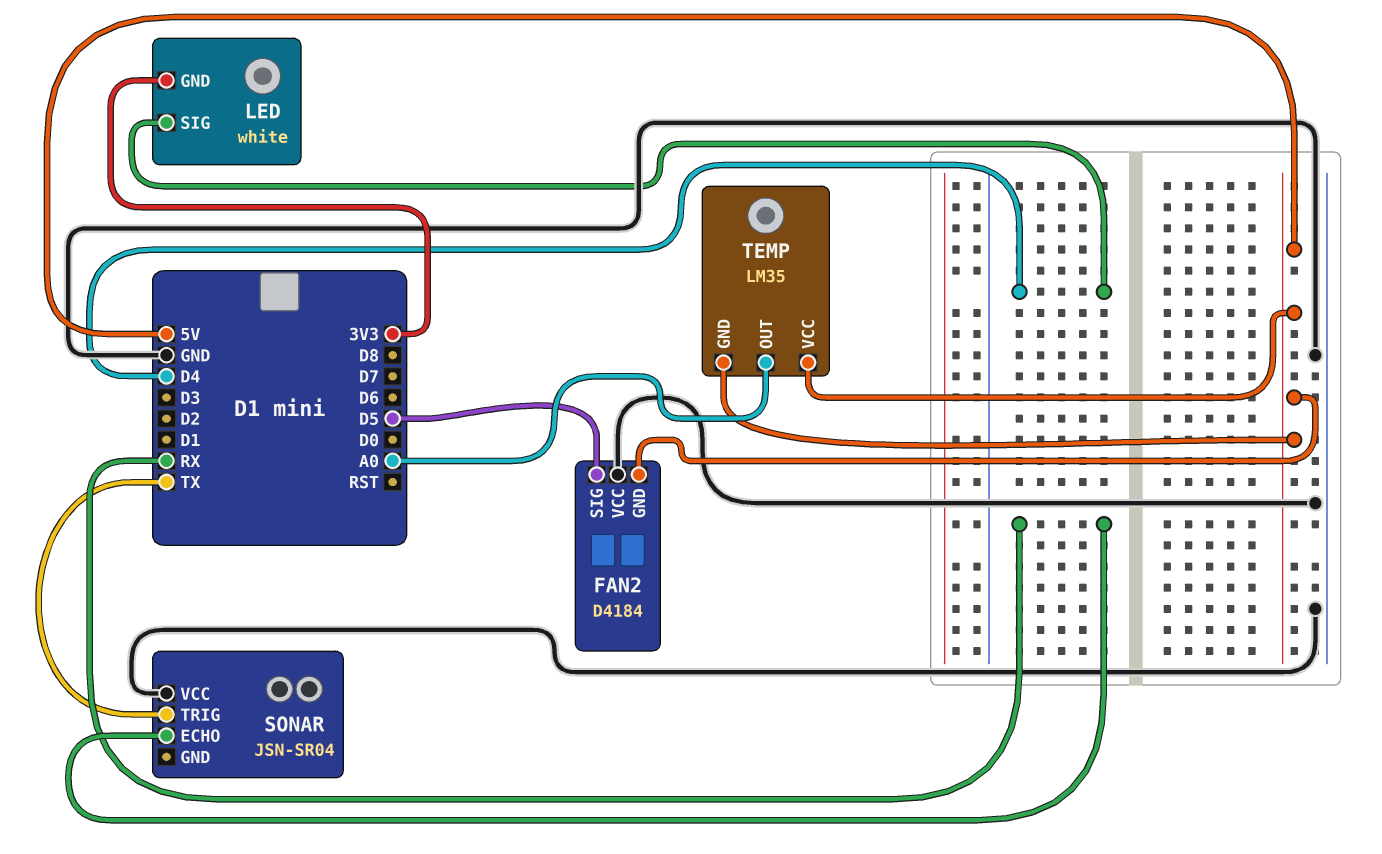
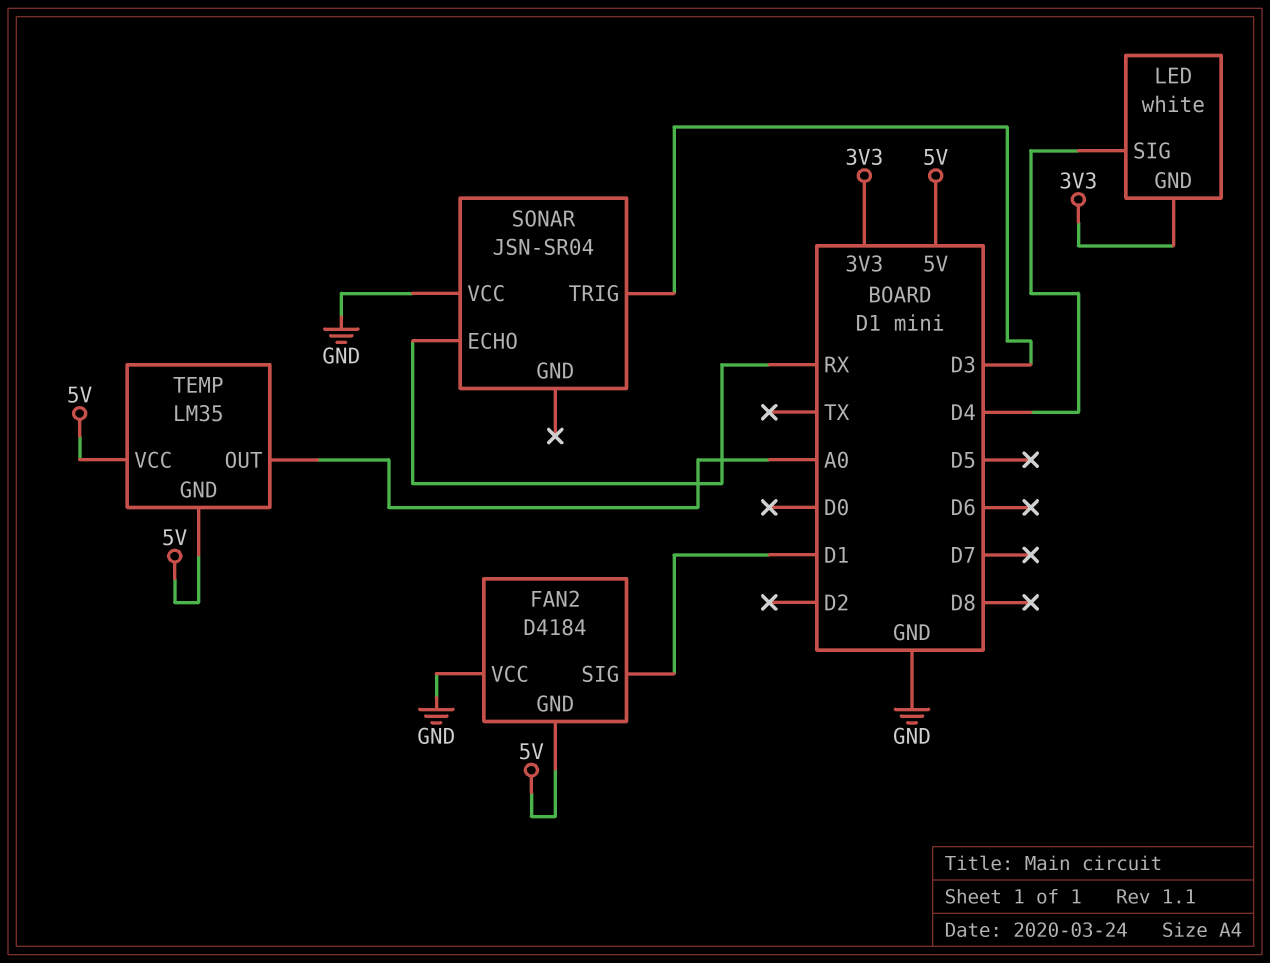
FAN2 pin SIG: D5 -> D1
SONAR pin TRIG: TX -> D3

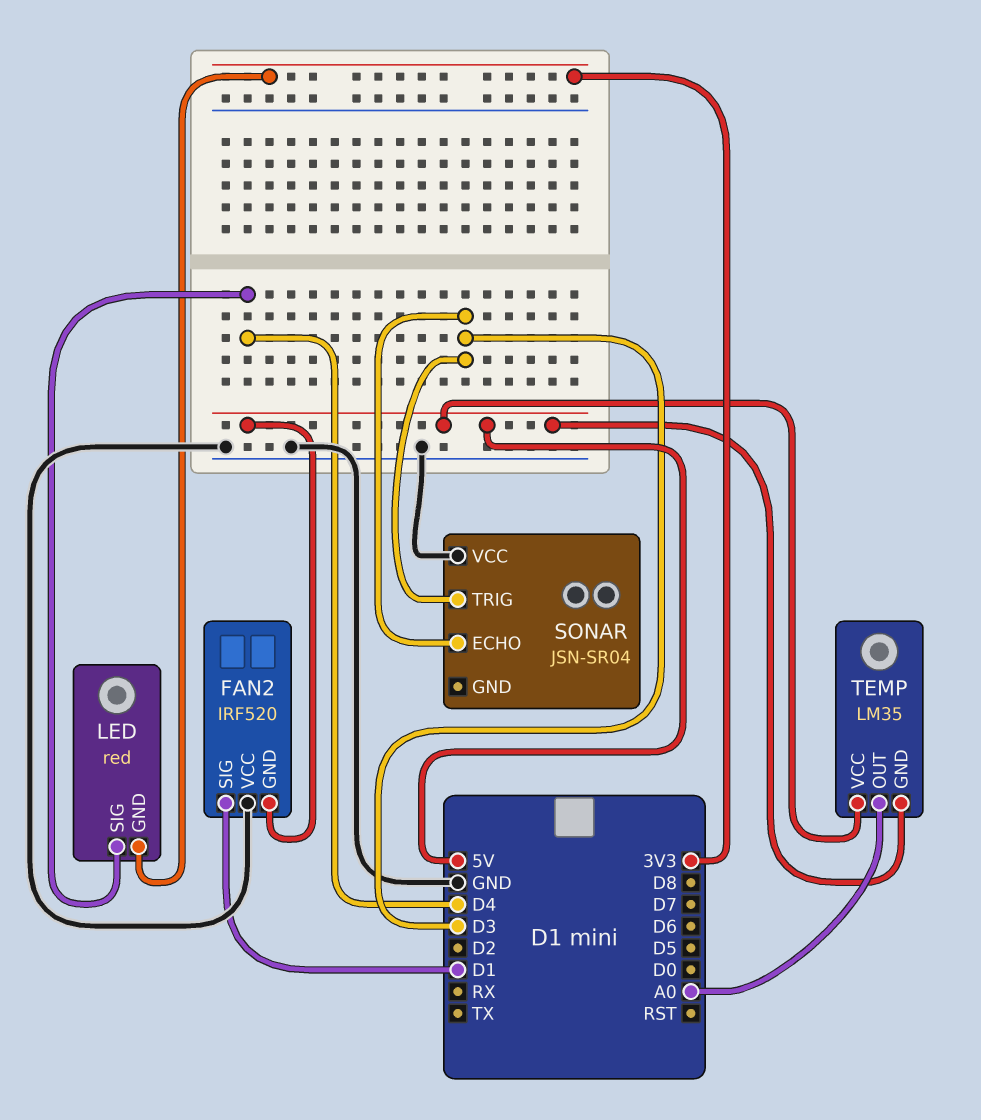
FAN2: D4184 -> IRF520
LED: white -> red
SONAR pin ECHO: RX -> D3

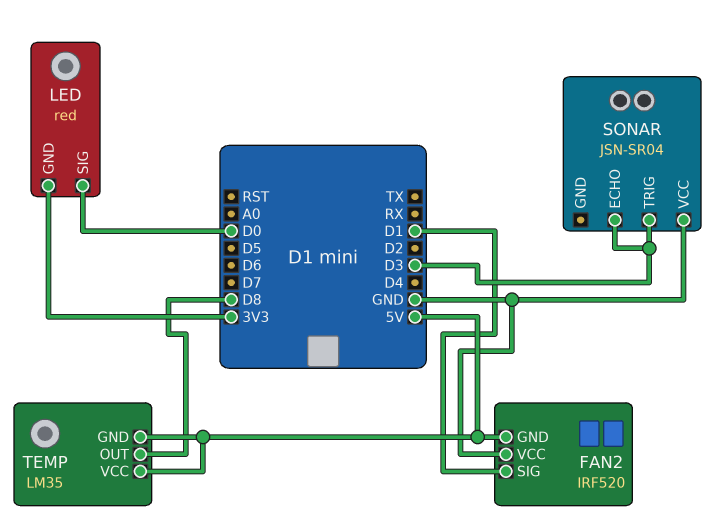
LED pin SIG: D4 -> D0
TEMP pin OUT: A0 -> D8

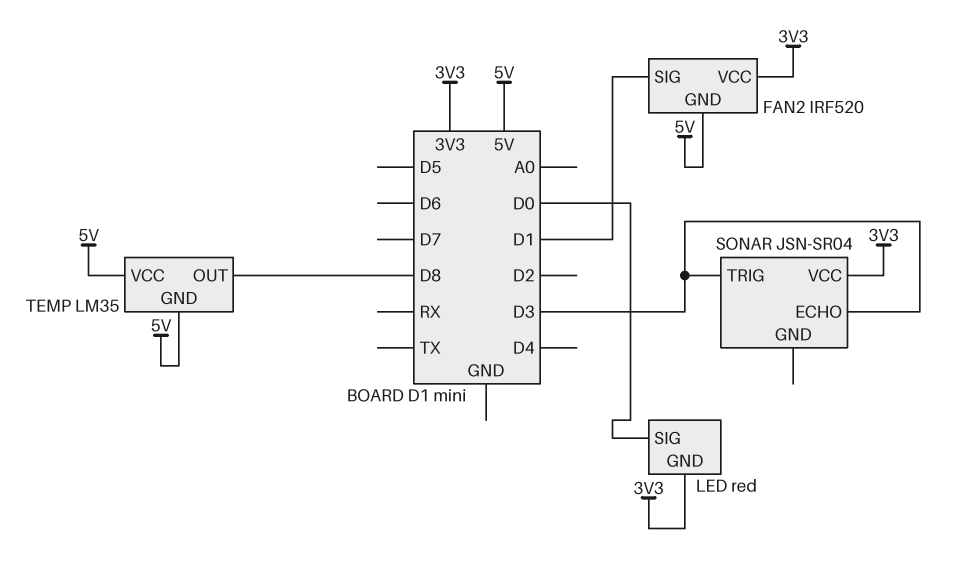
FAN2 pin VCC: GND -> 3V3
SONAR pin VCC: GND -> 3V3

